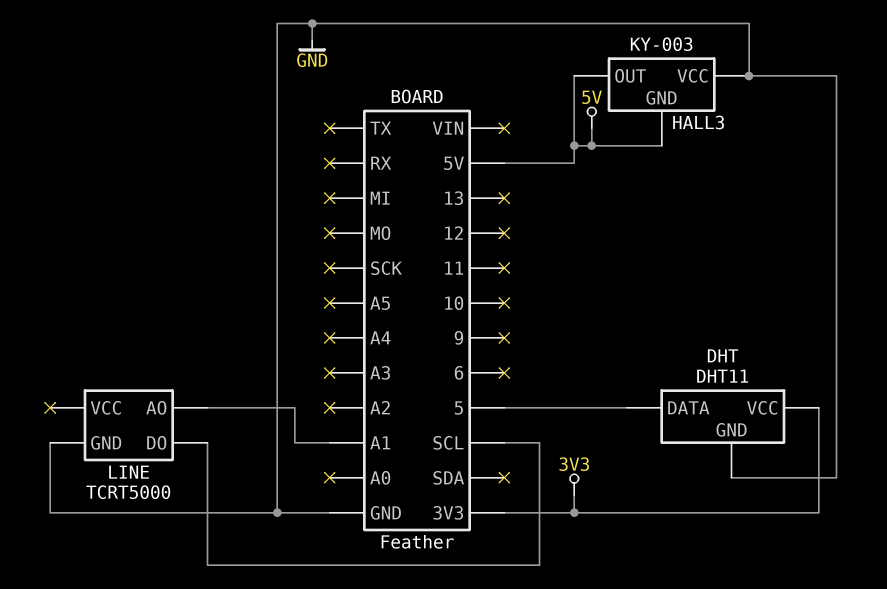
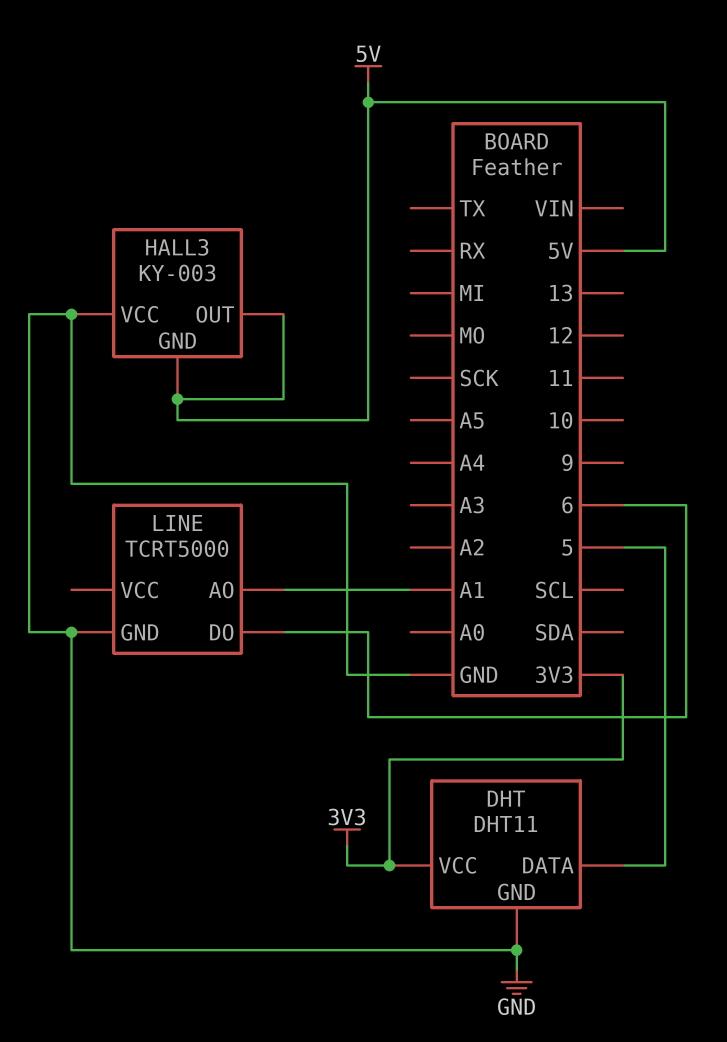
LINE pin DO: SCL -> 6

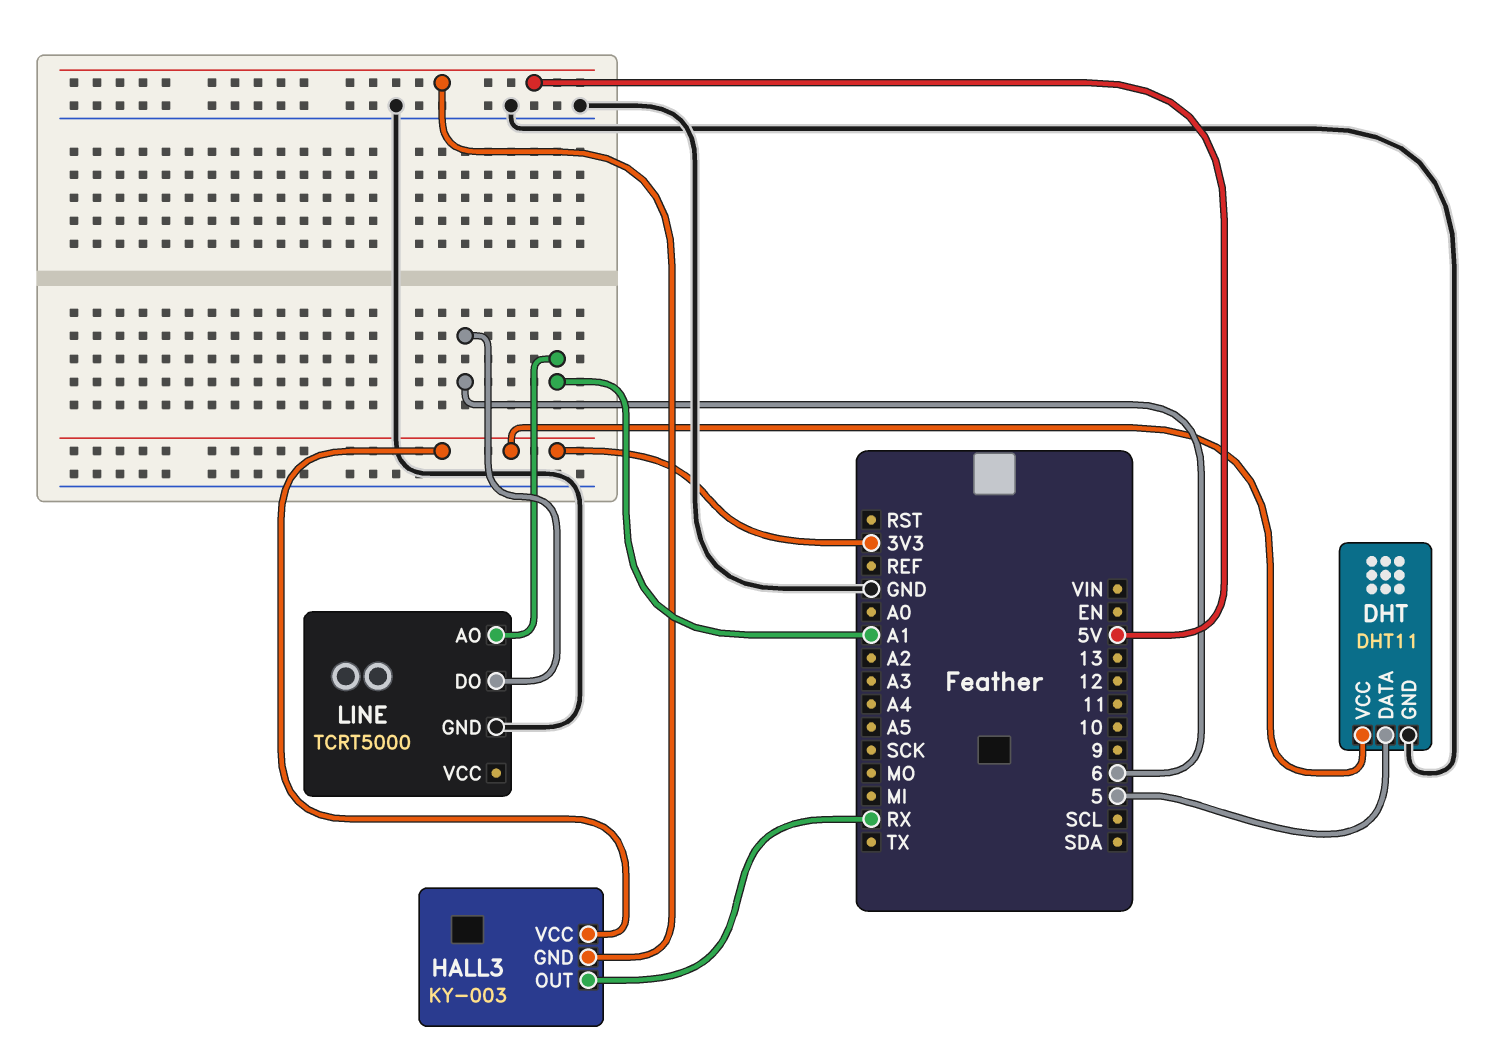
HALL3 pin OUT: 5V -> RX
HALL3 pin VCC: GND -> 3V3

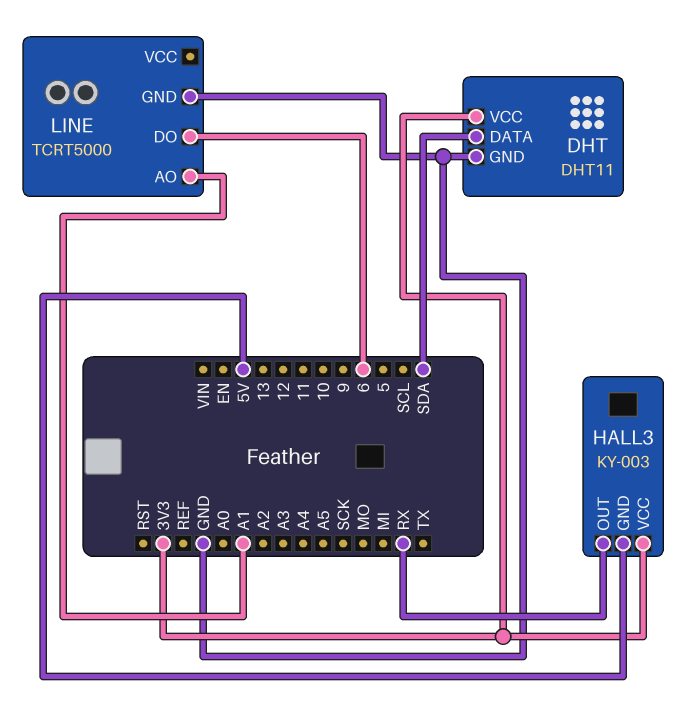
DHT pin DATA: 5 -> SDA

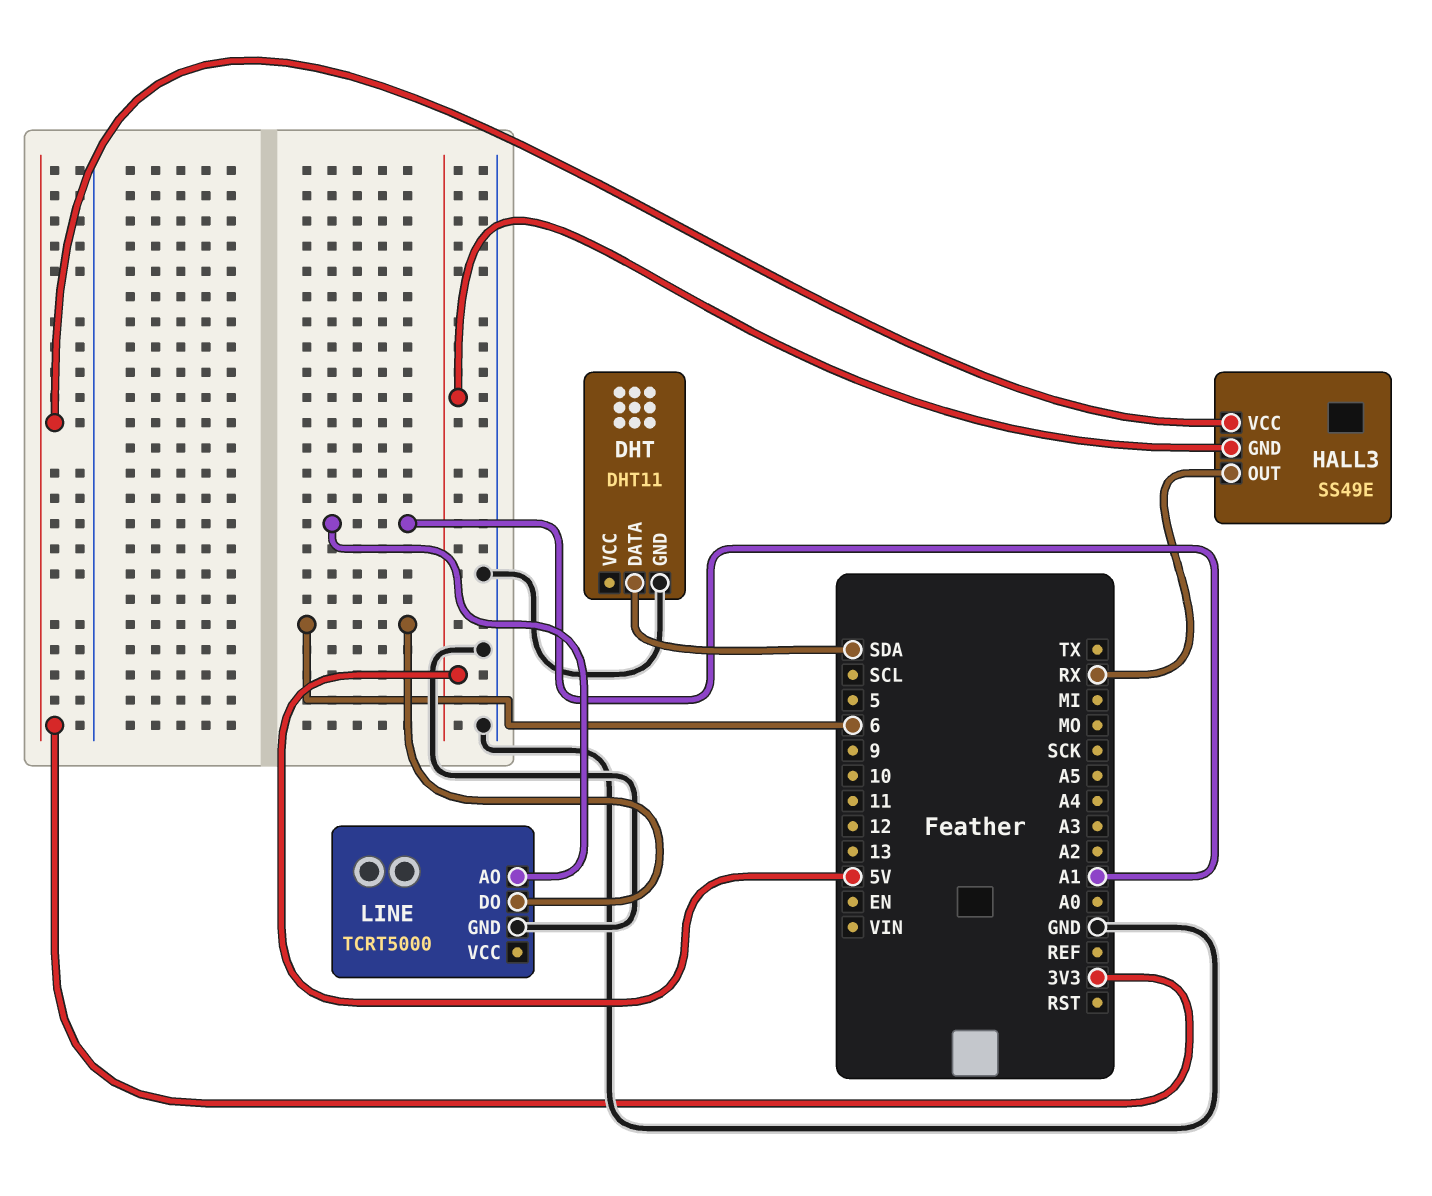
DHT pin VCC: 3V3 -> none
HALL3: KY-003 -> SS49E

